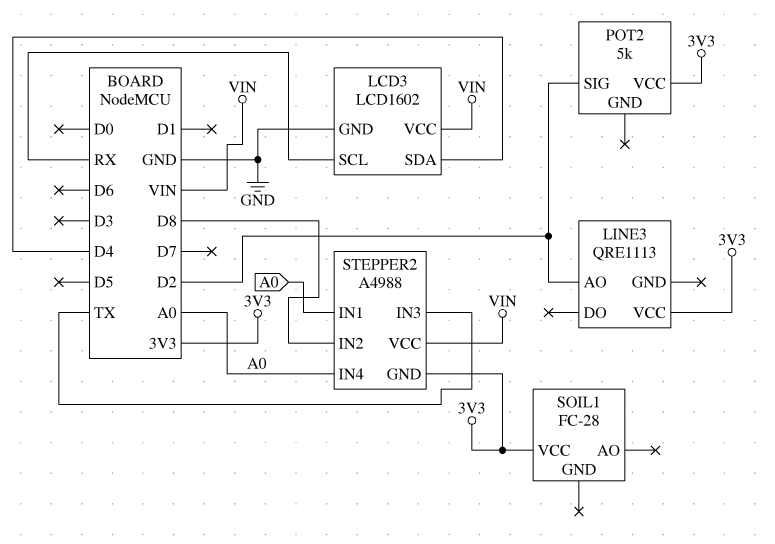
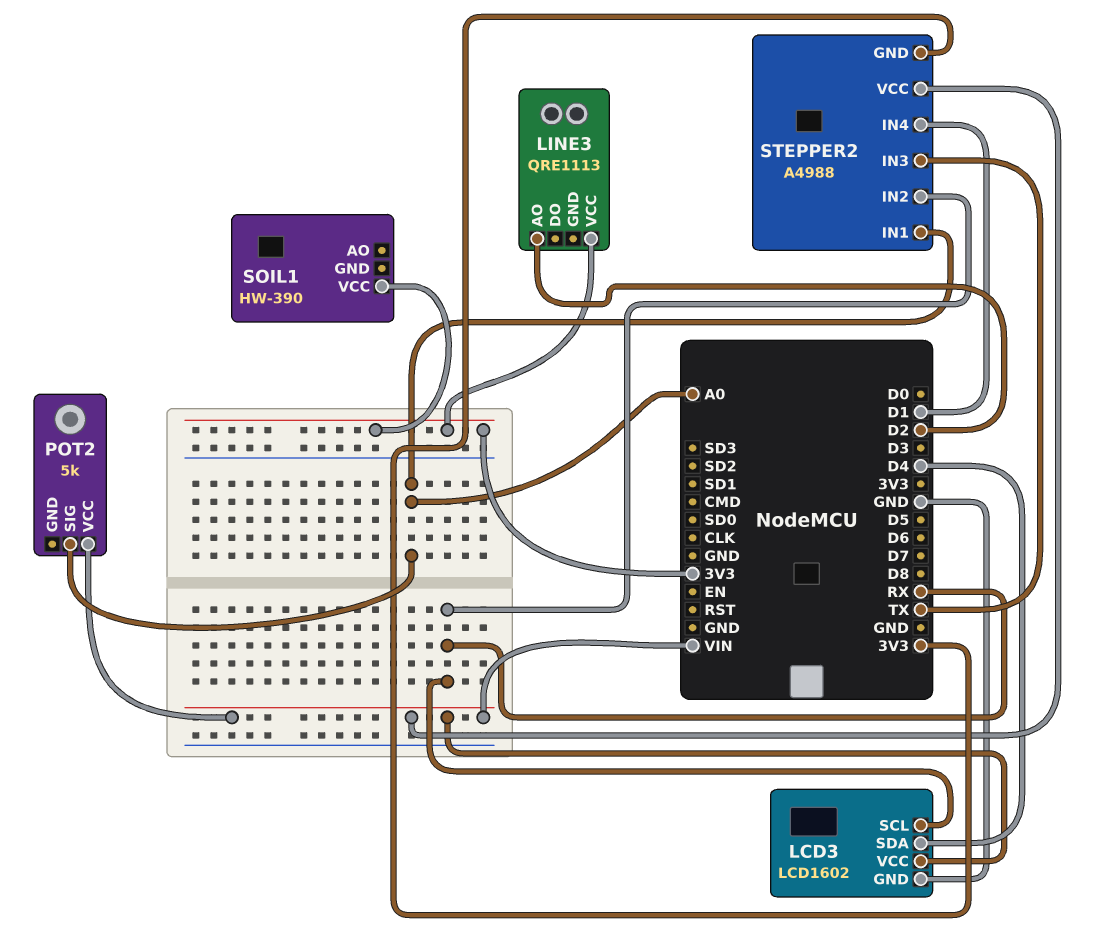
POT2 pin SIG: D2 -> A0
POT2 pin VCC: 3V3 -> VIN
SOIL1: FC-28 -> HW-390
STEPPER2 pin IN2: D8 -> RX
STEPPER2 pin IN4: A0 -> D1

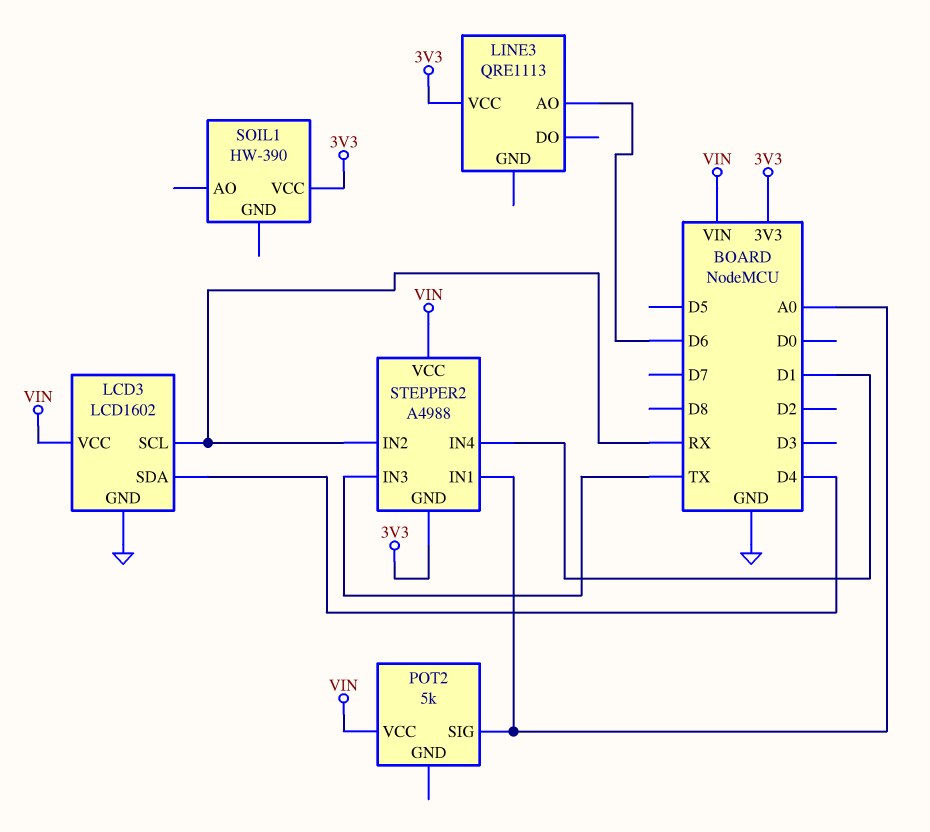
LINE3 pin AO: D2 -> D6

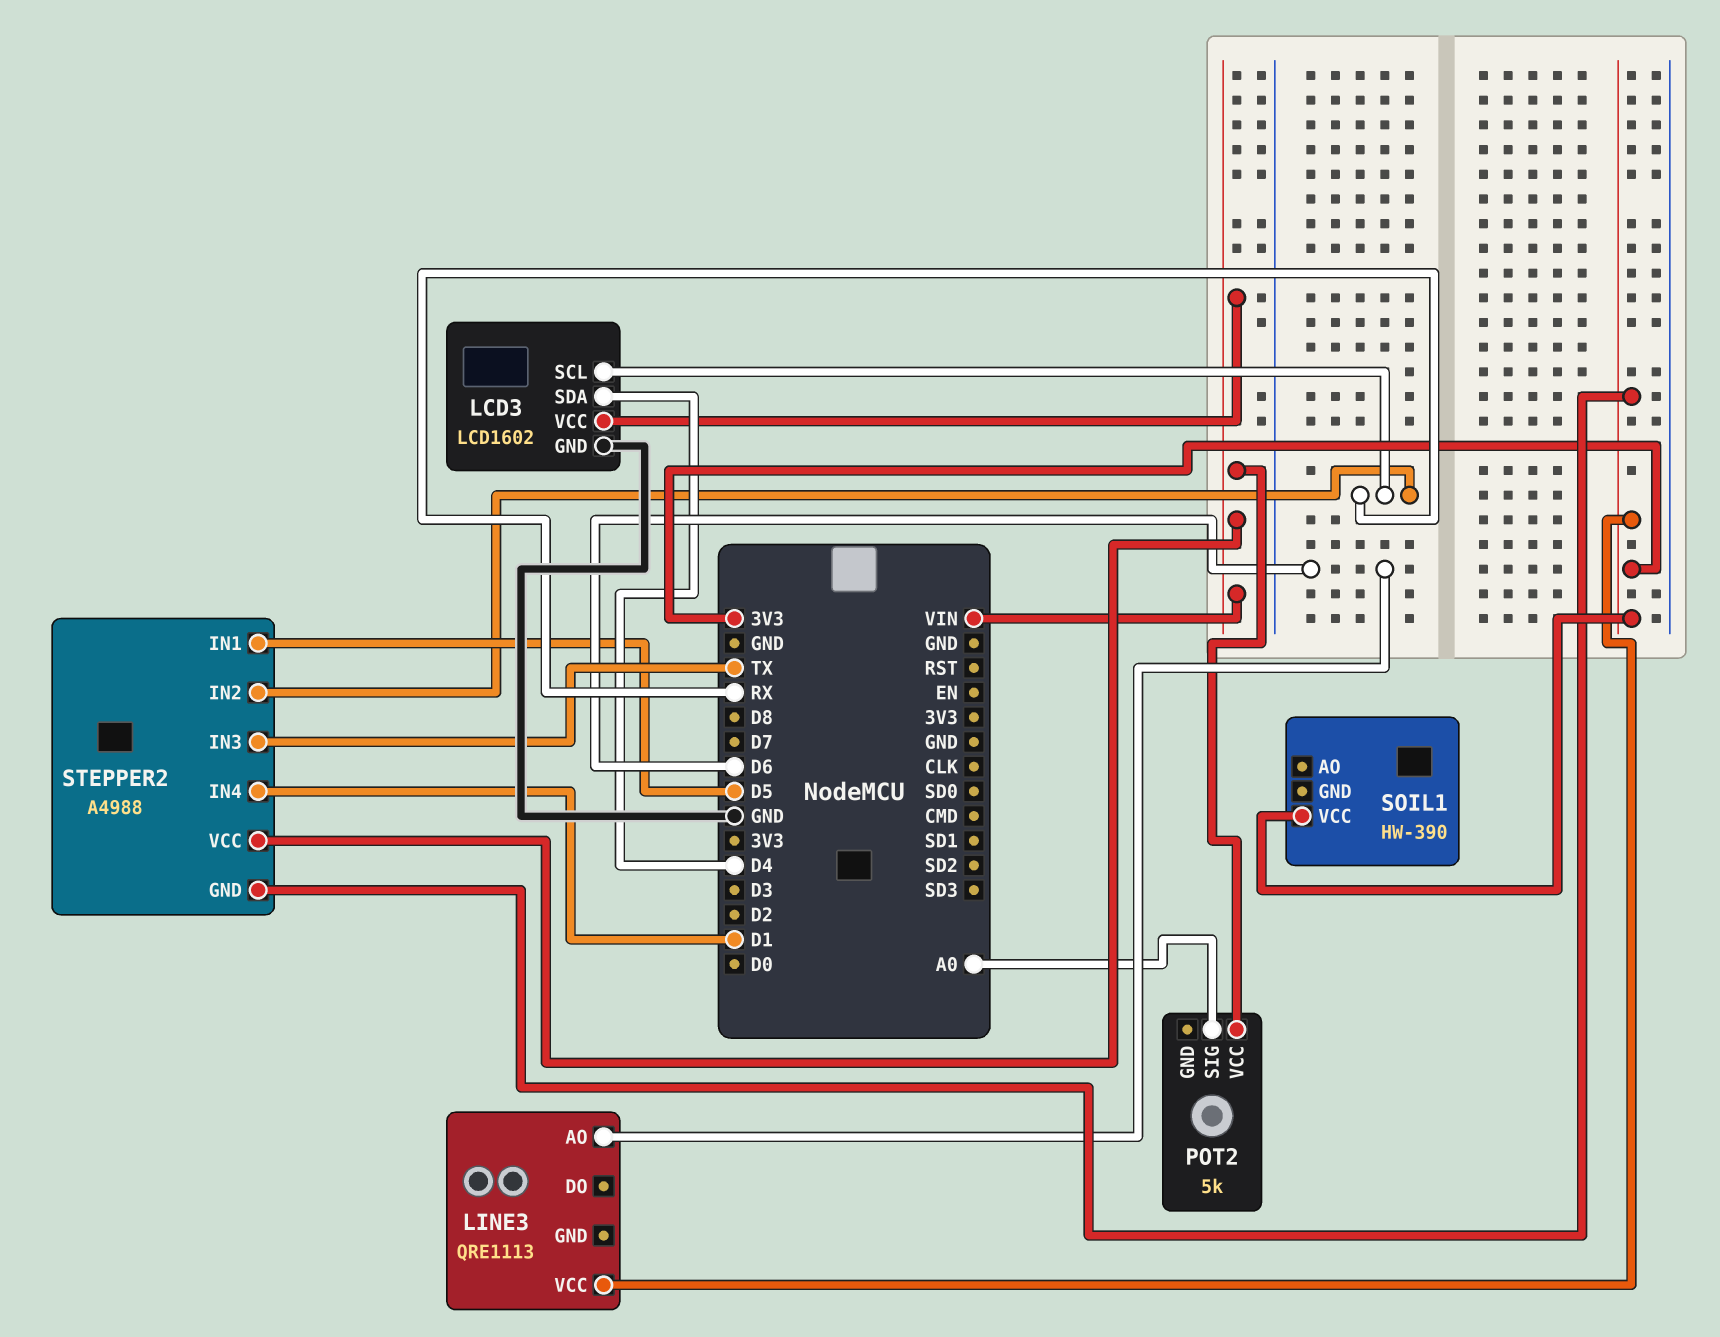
STEPPER2 pin IN1: A0 -> D5

